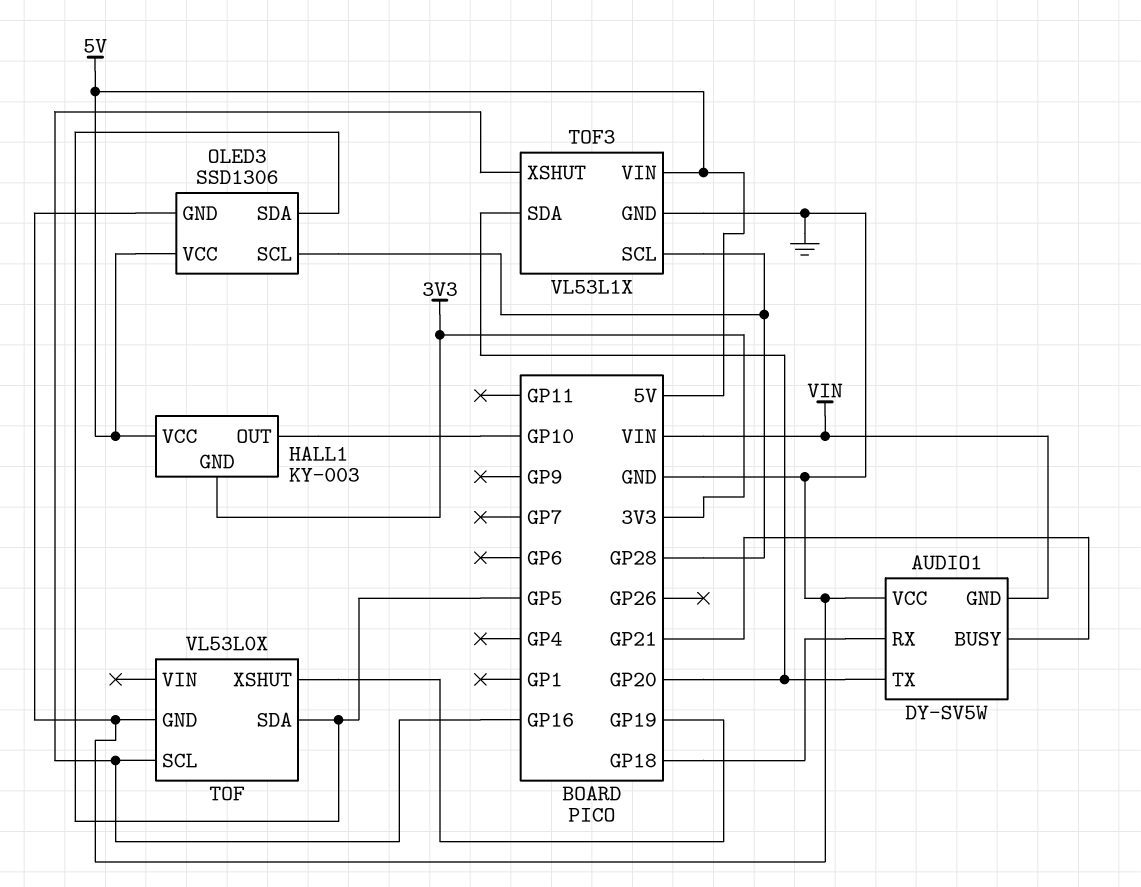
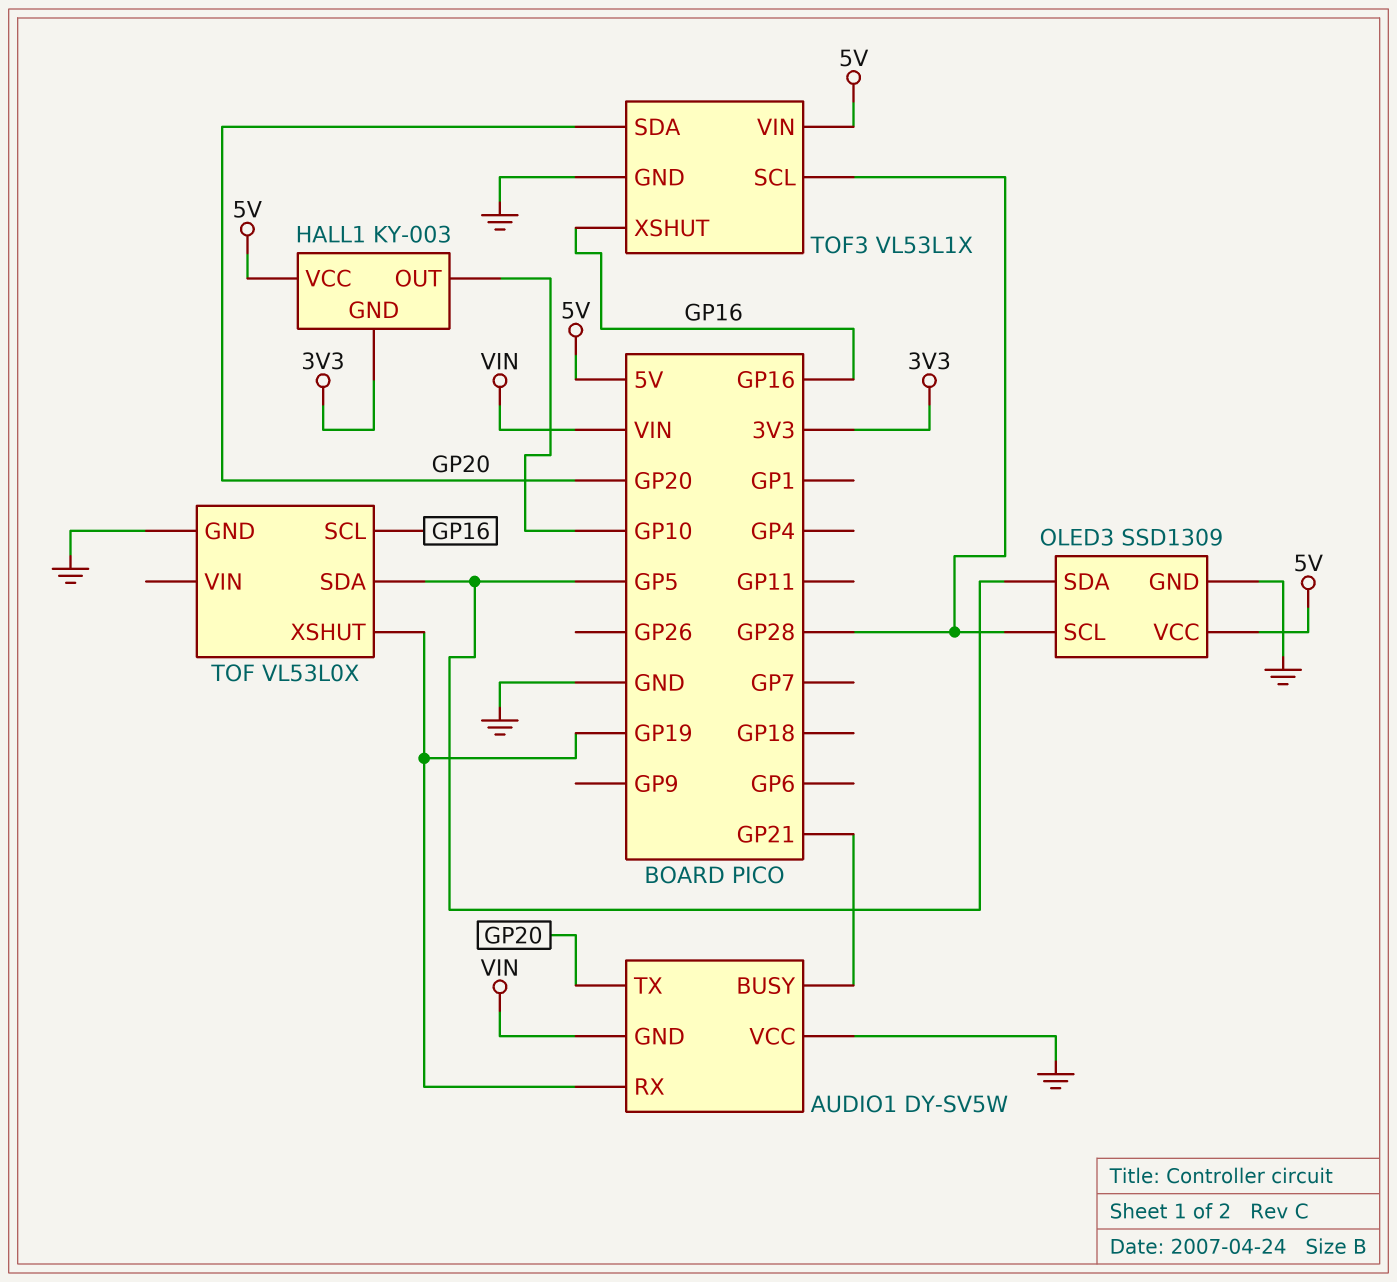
AUDIO1 pin RX: GP18 -> GP19
OLED3: SSD1306 -> SSD1309

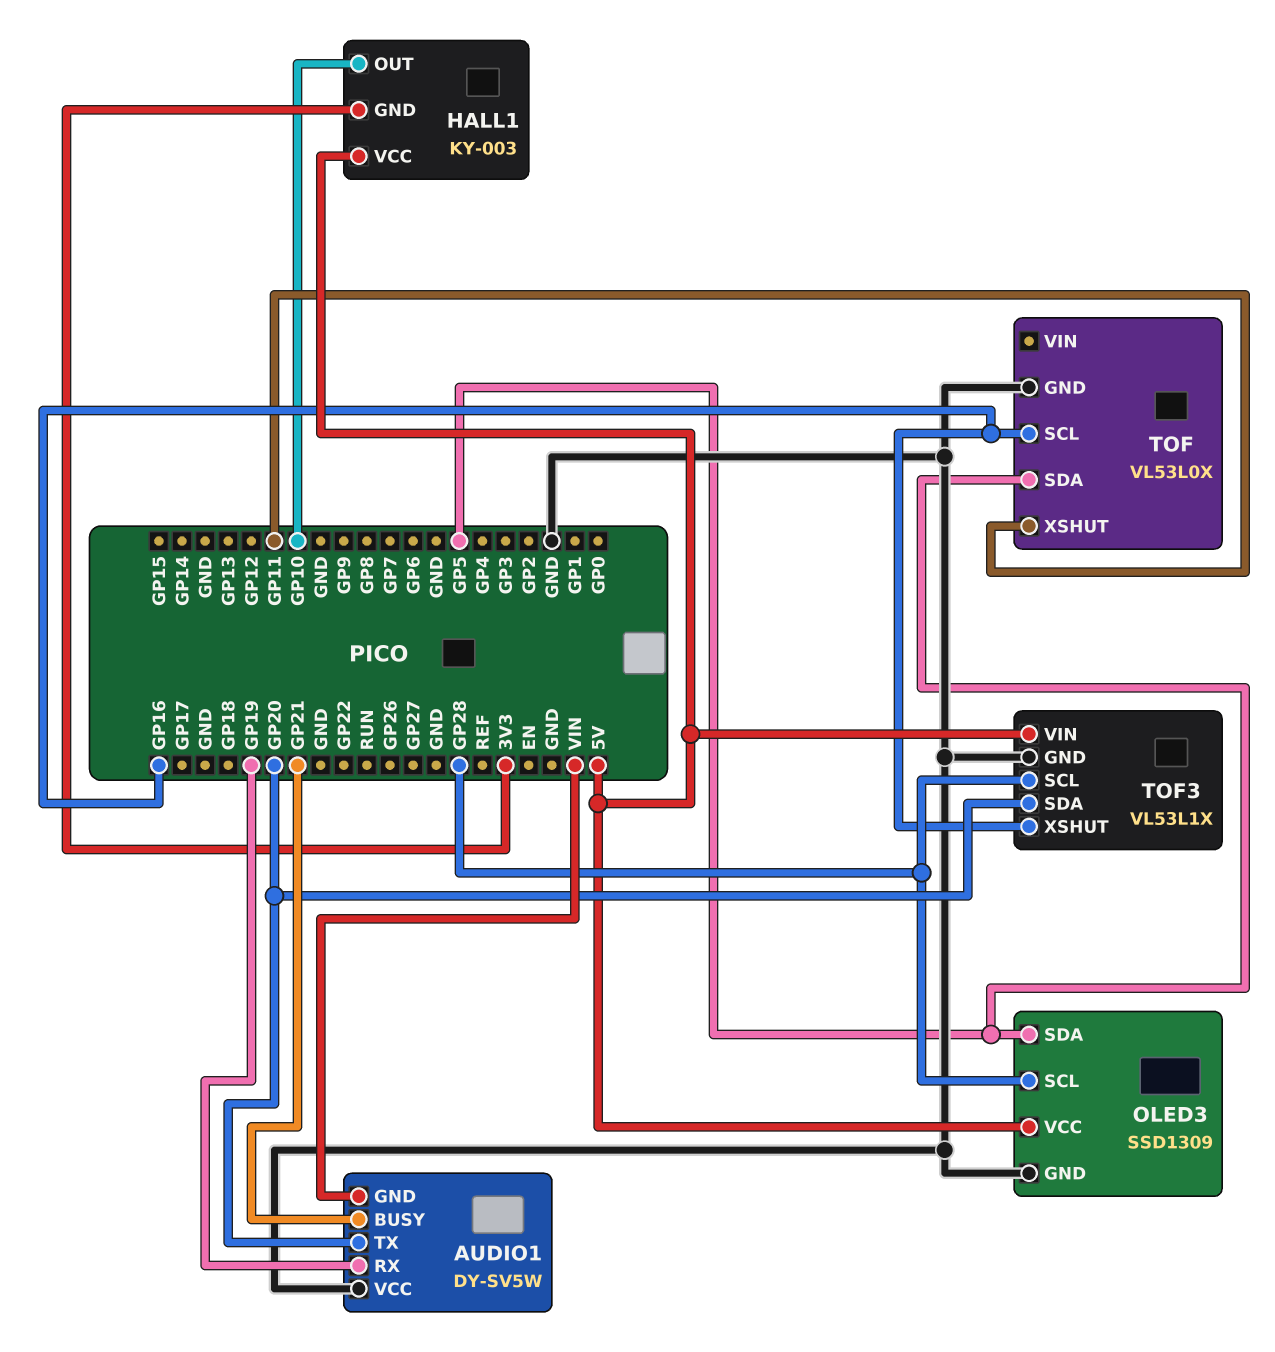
TOF pin XSHUT: GP19 -> GP11

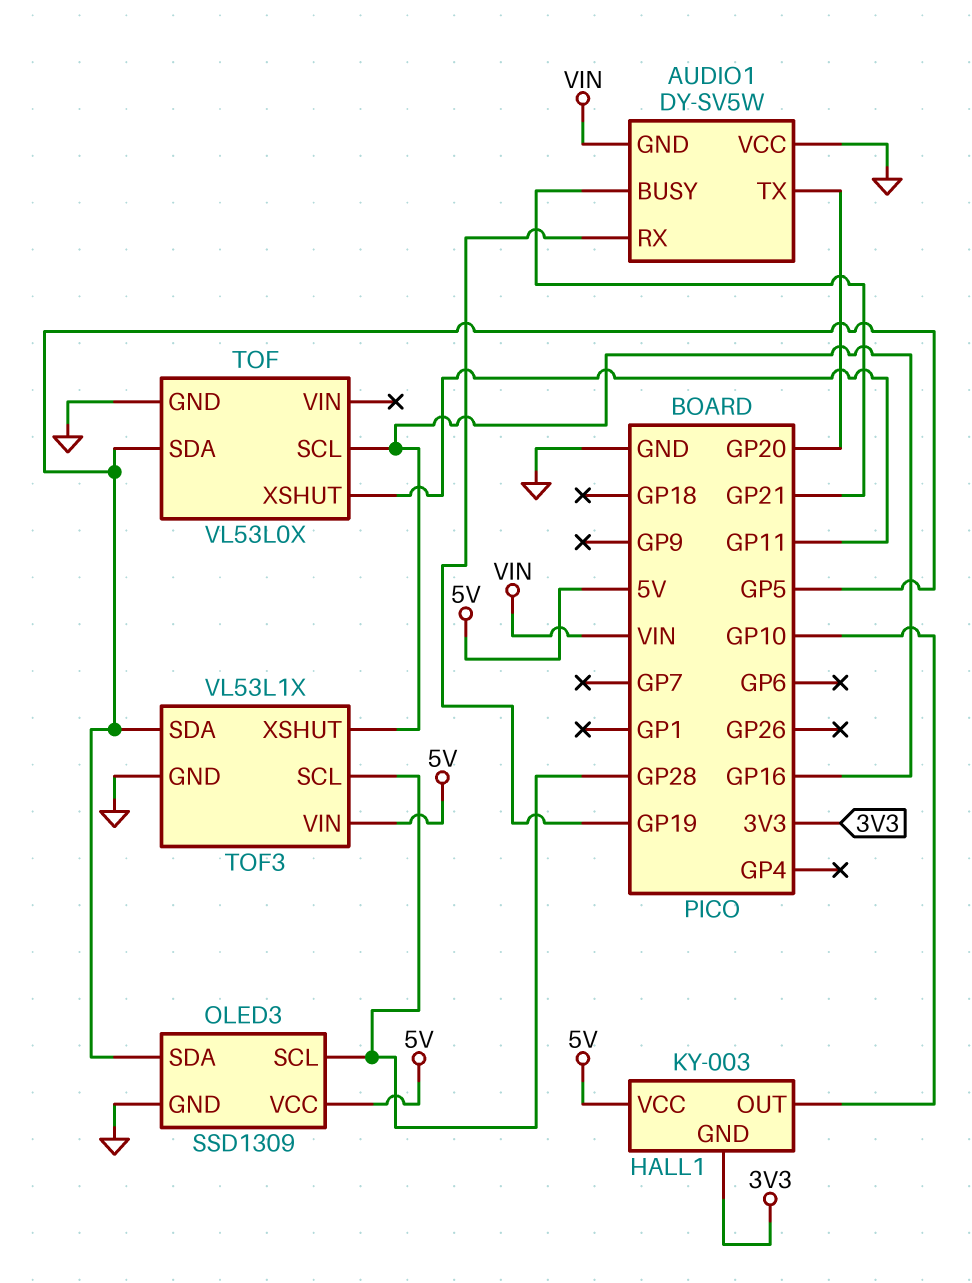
TOF3 pin SDA: GP20 -> GP5

